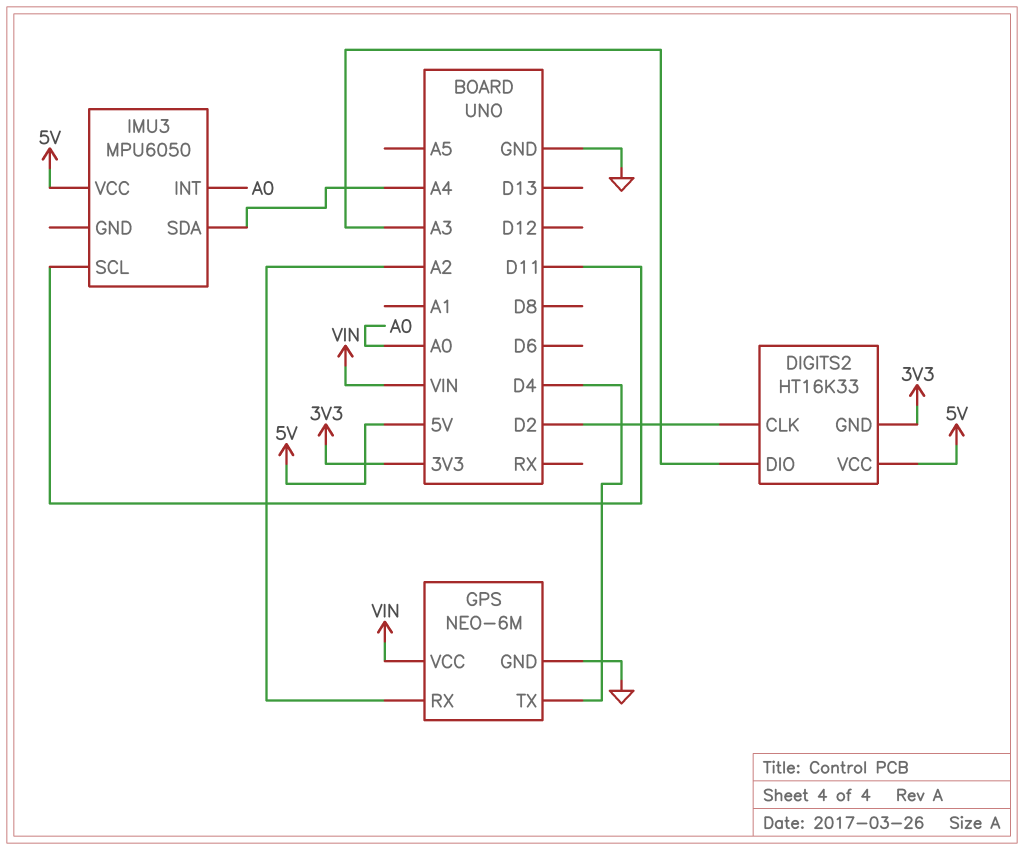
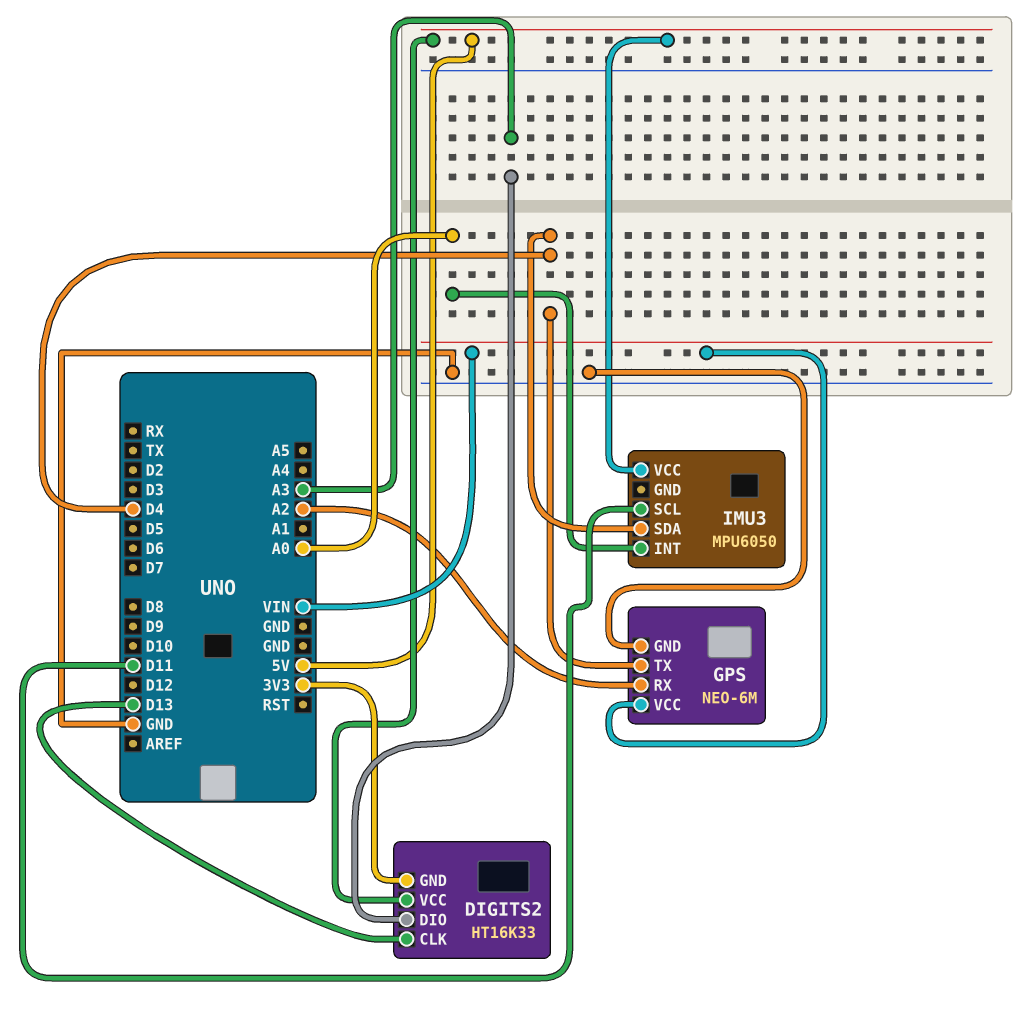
DIGITS2 pin CLK: D2 -> D13
IMU3 pin SDA: A4 -> D4

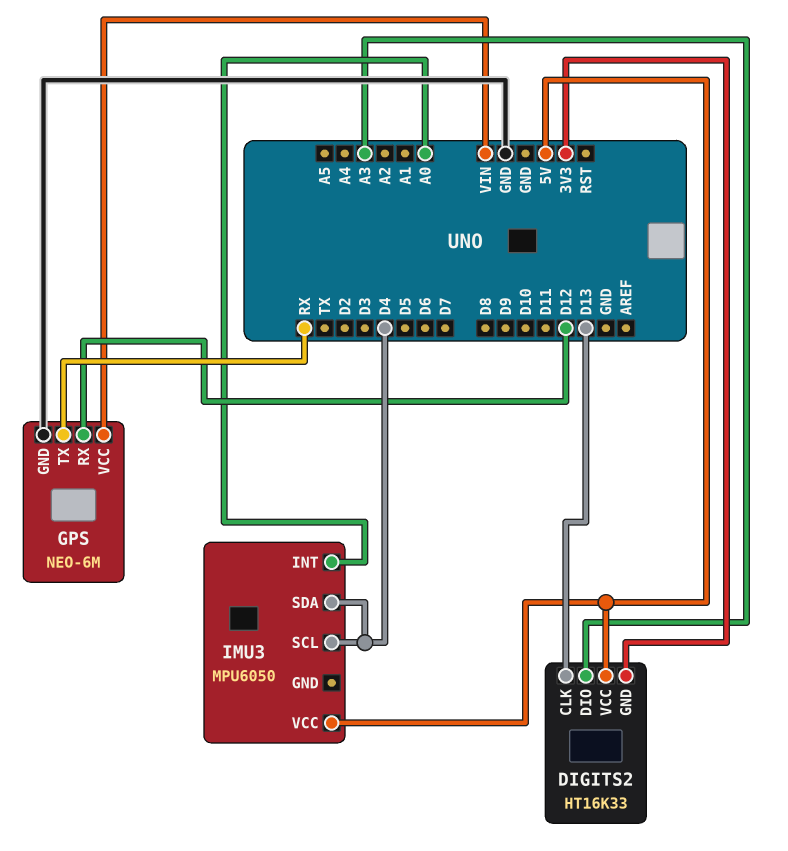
GPS pin RX: A2 -> D12
GPS pin TX: D4 -> RX
IMU3 pin SCL: D11 -> D4

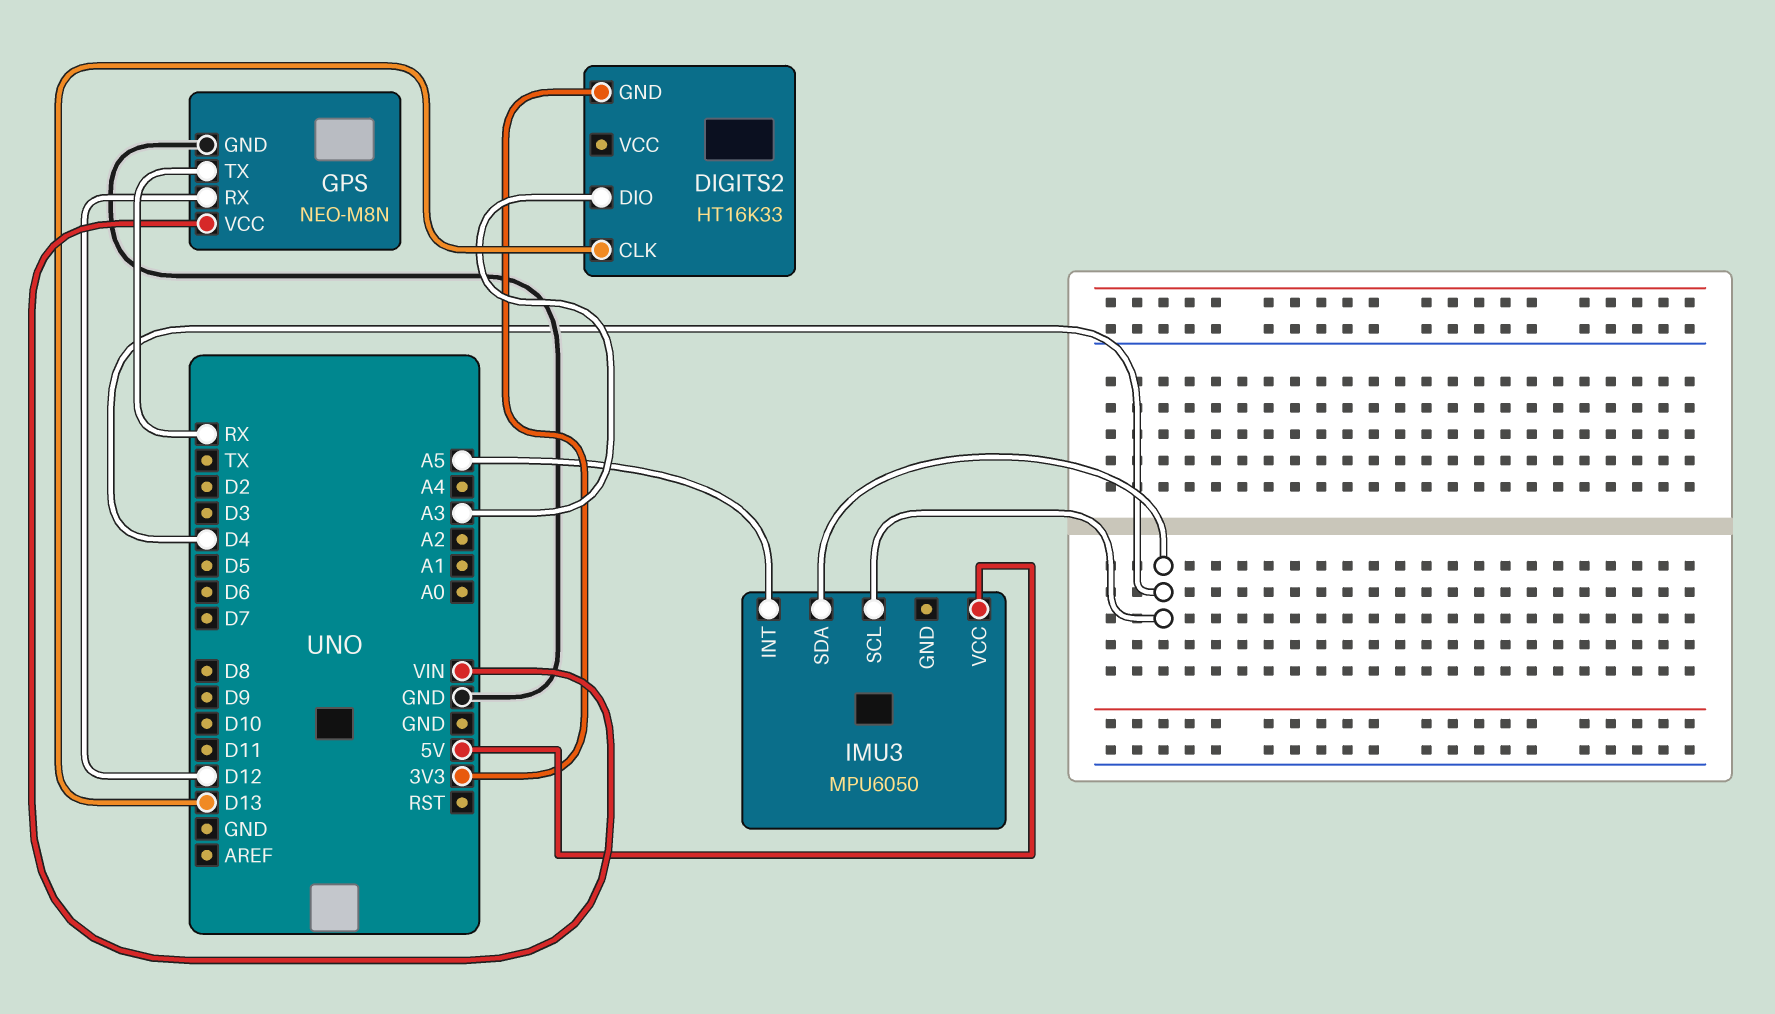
DIGITS2 pin VCC: 5V -> none
GPS: NEO-6M -> NEO-M8N
IMU3 pin INT: A0 -> A5

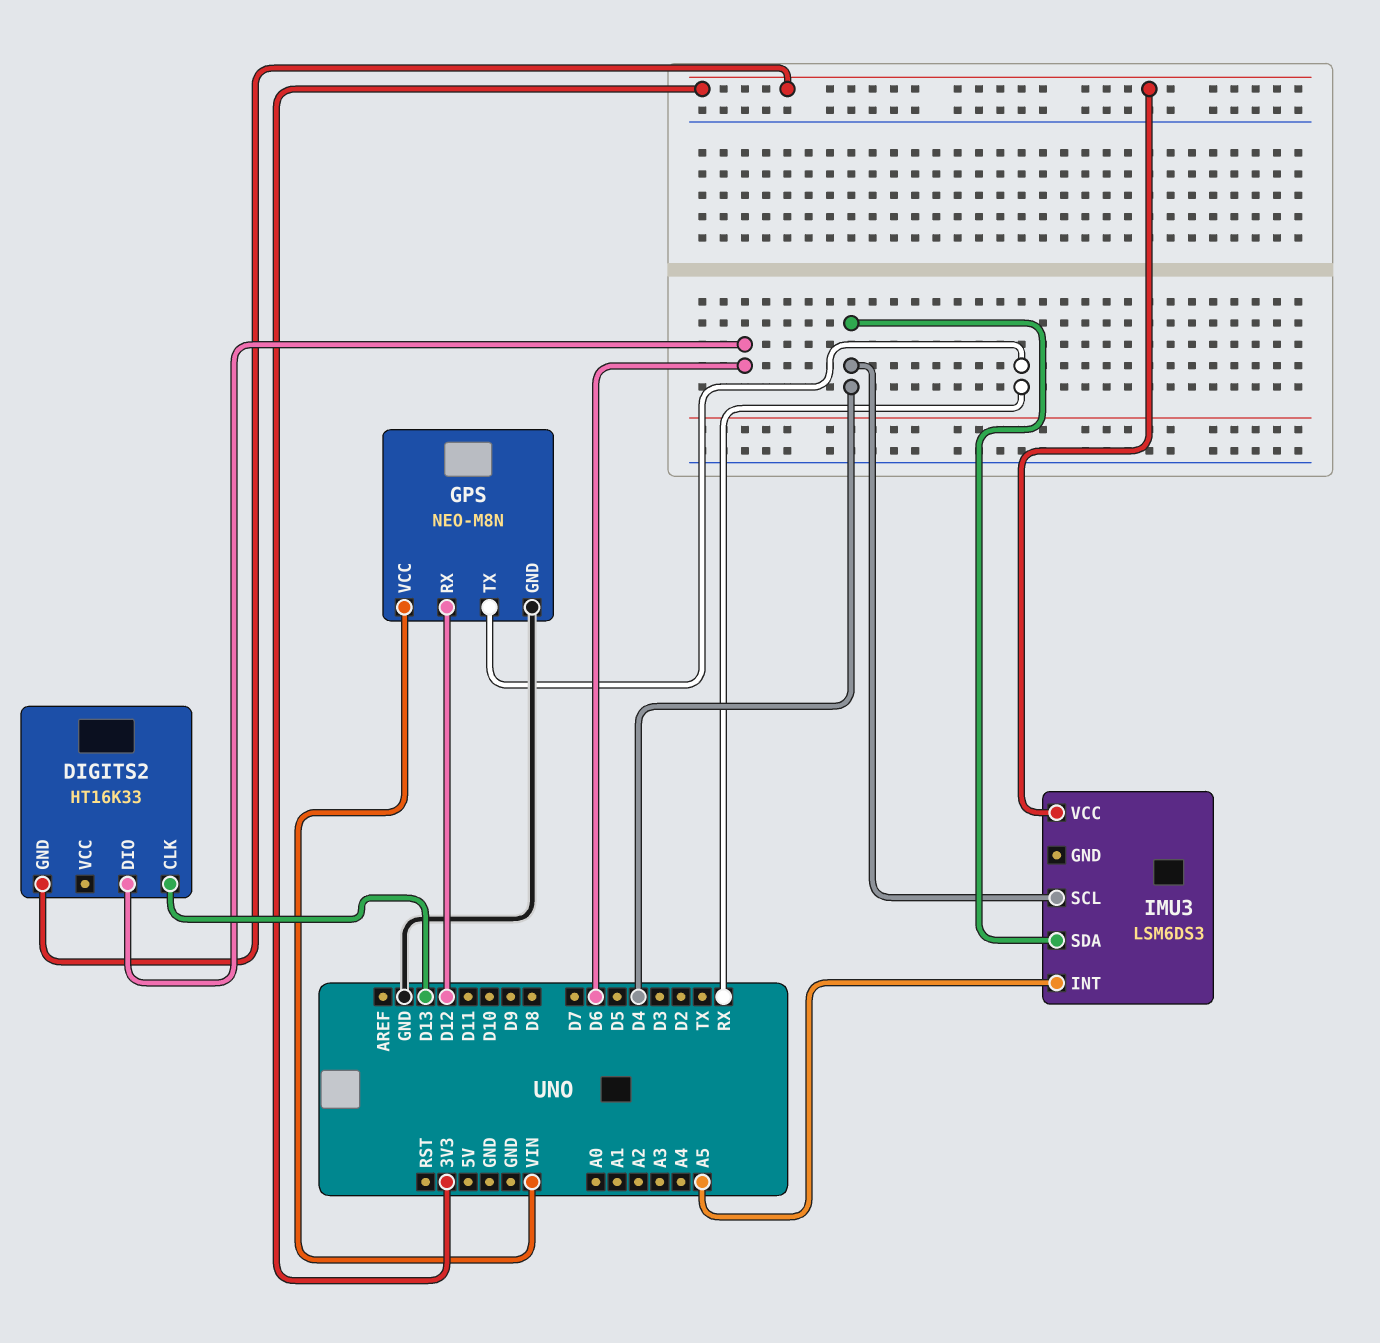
DIGITS2 pin DIO: A3 -> D6
IMU3: MPU6050 -> LSM6DS3
IMU3 pin VCC: 5V -> 3V3

